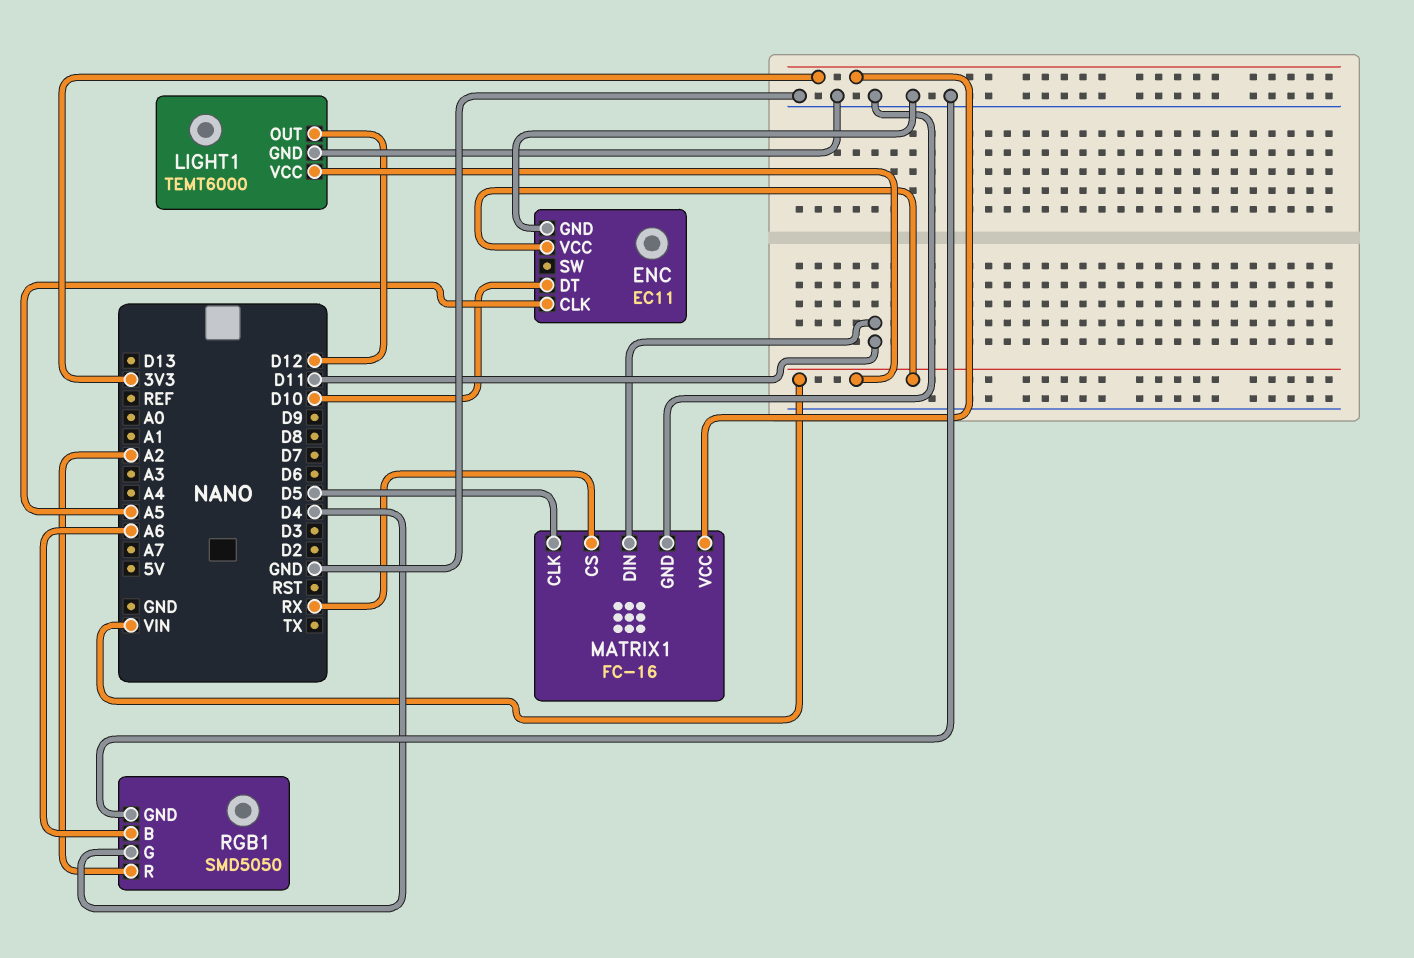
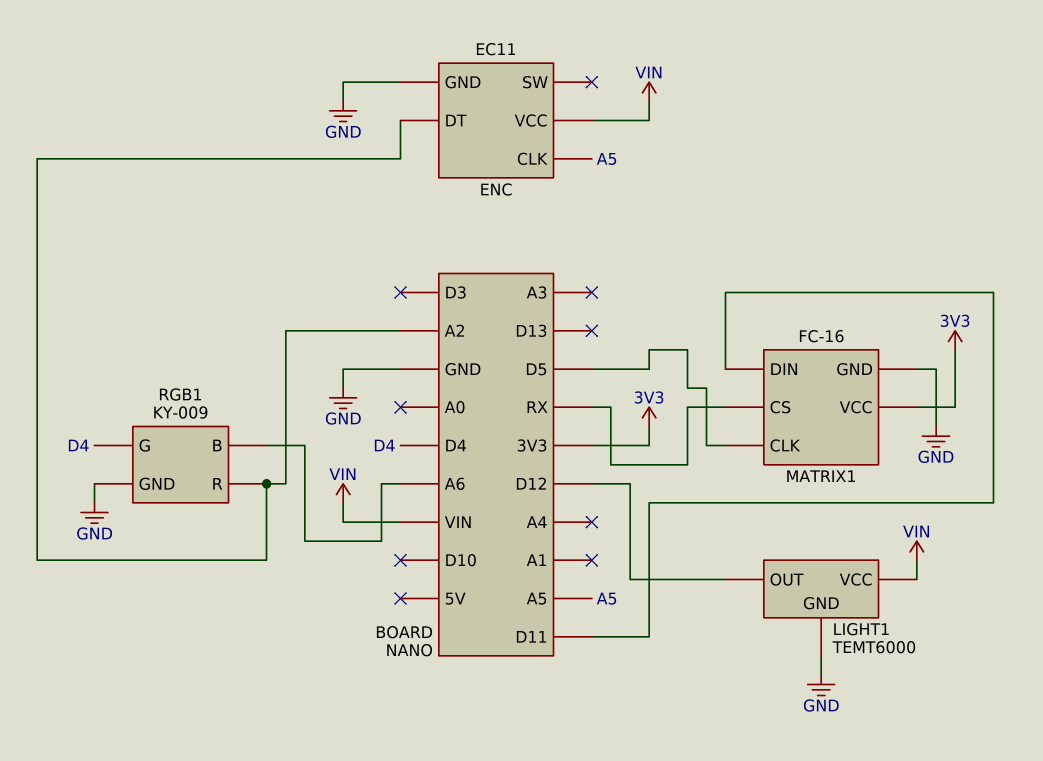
ENC pin DT: D10 -> A2
RGB1: SMD5050 -> KY-009

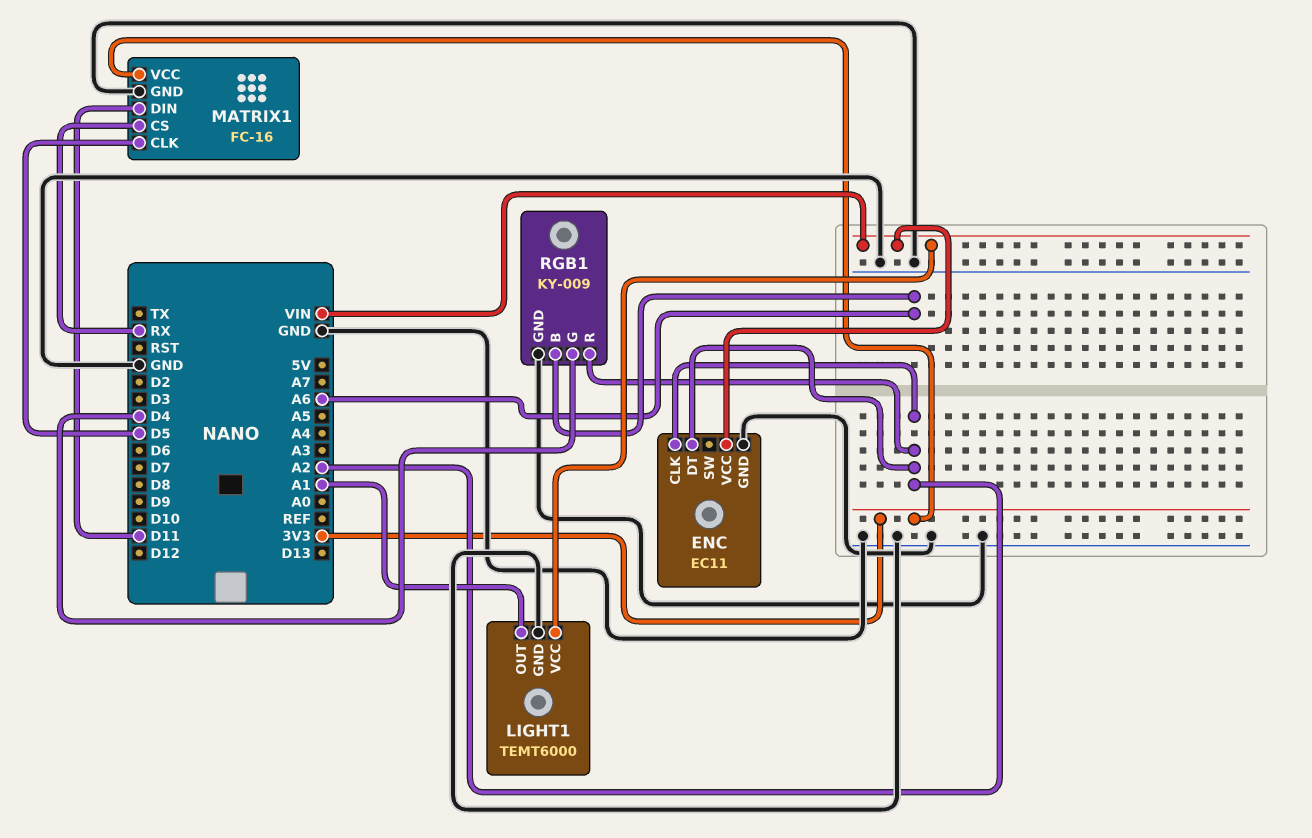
ENC pin CLK: A5 -> A2
LIGHT1 pin OUT: D12 -> A1

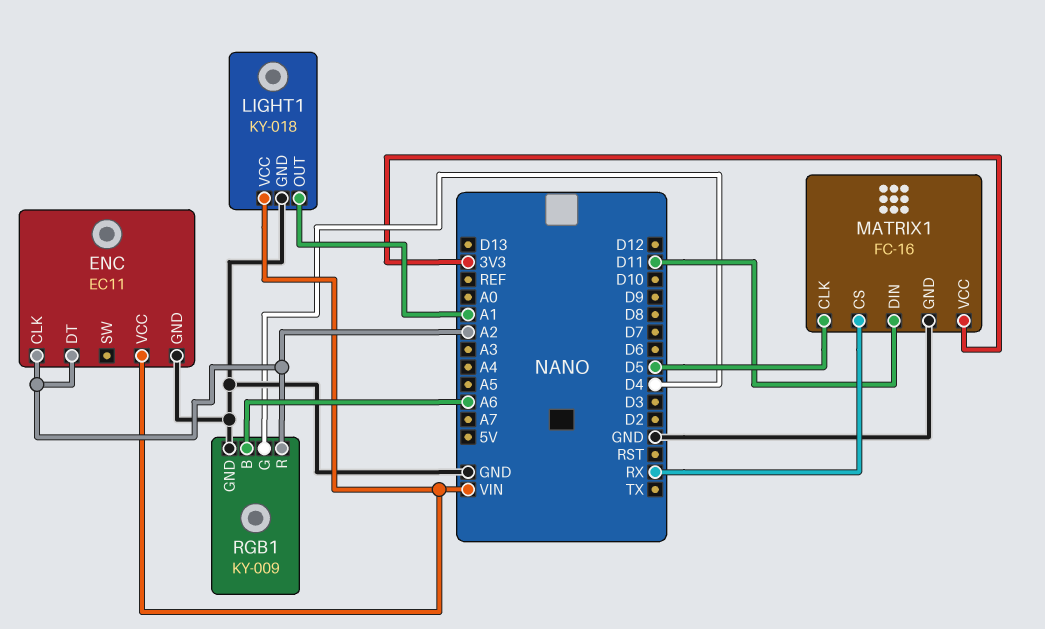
LIGHT1: TEMT6000 -> KY-018

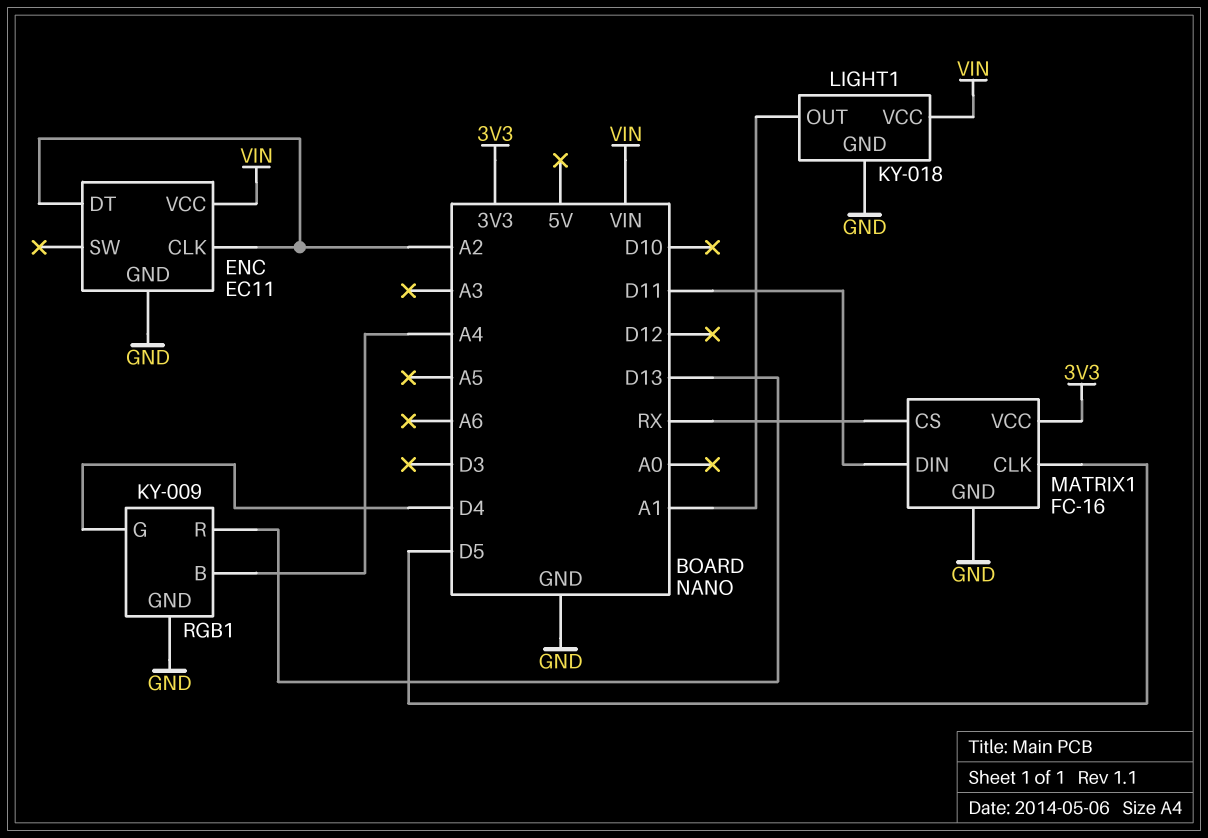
RGB1 pin B: A6 -> A4
RGB1 pin R: A2 -> D13

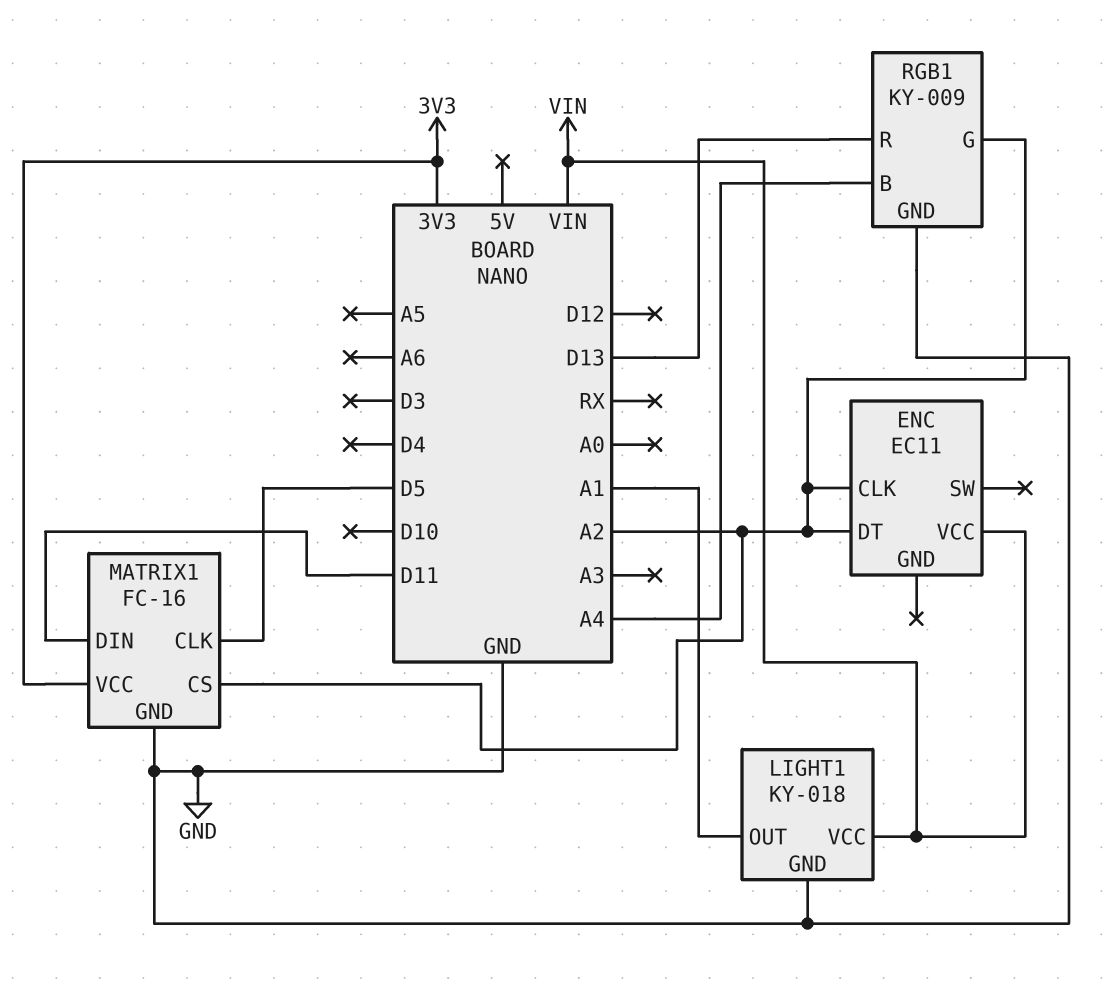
ENC pin GND: GND -> none
MATRIX1 pin CS: RX -> A2
RGB1 pin G: D4 -> A2

